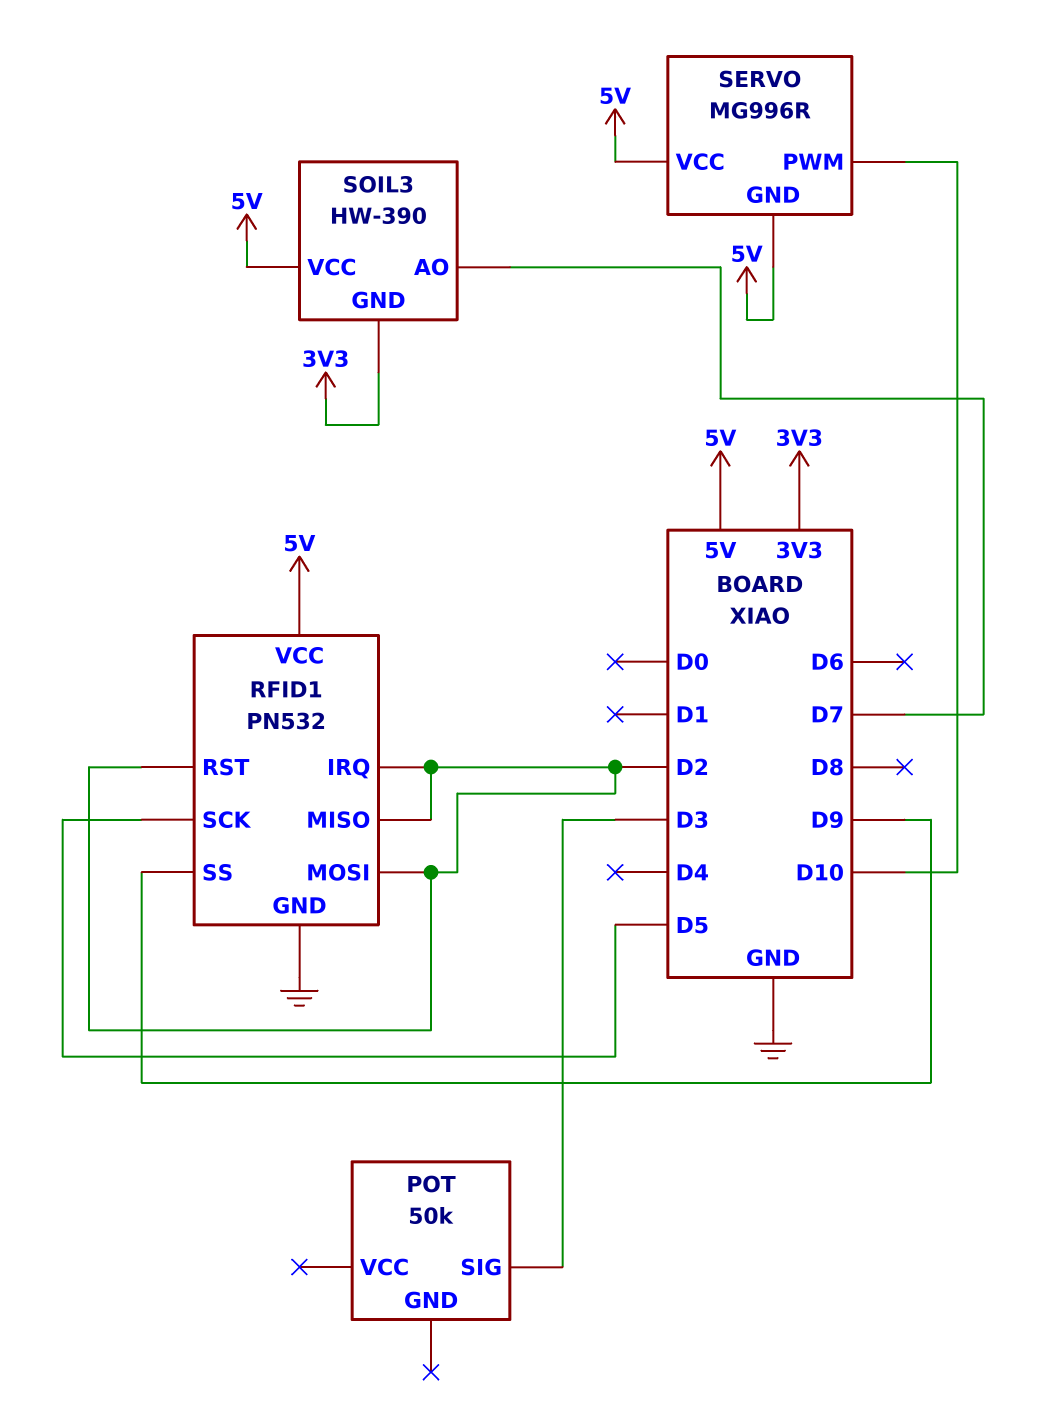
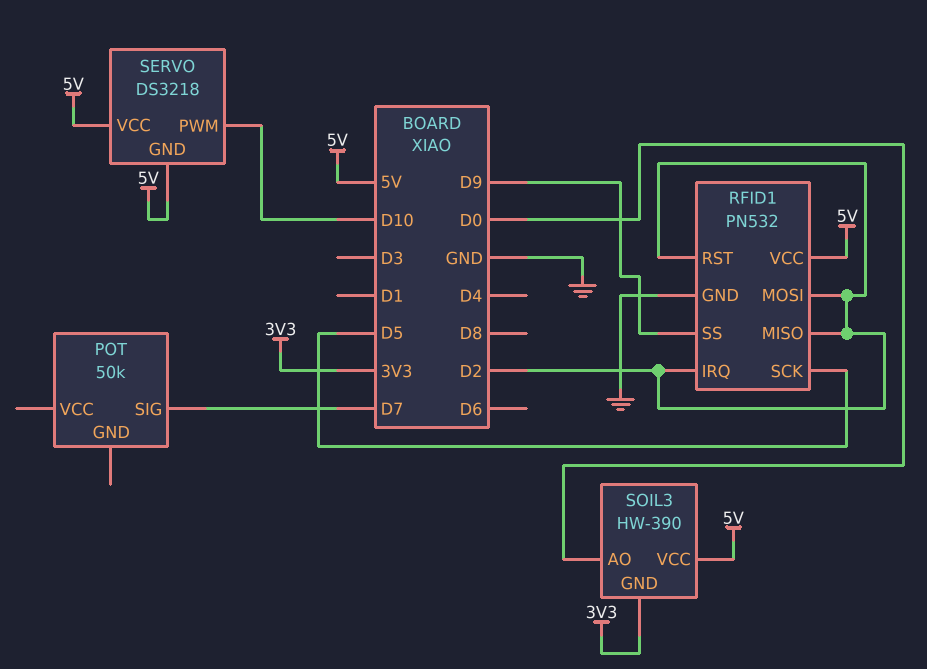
POT pin SIG: D3 -> D7
SERVO: MG996R -> DS3218
SOIL3 pin AO: D7 -> D0

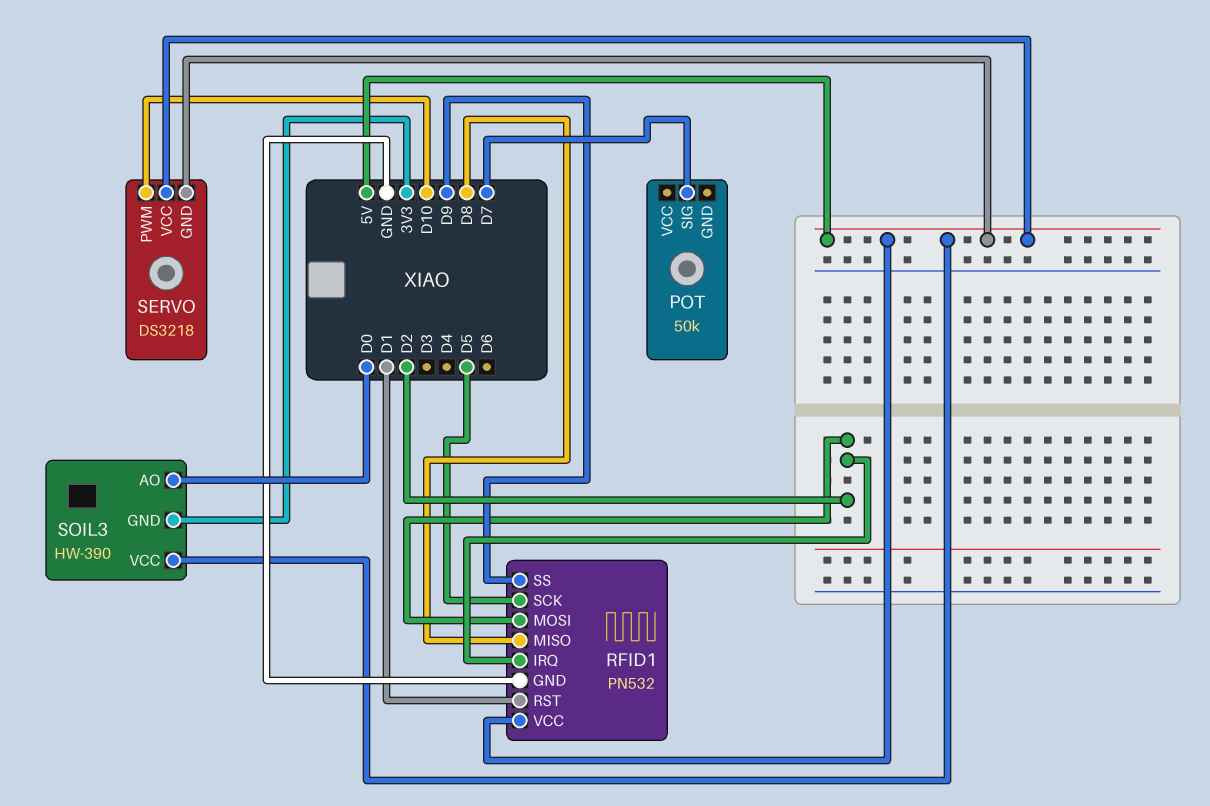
RFID1 pin MISO: D2 -> D8
RFID1 pin RST: D2 -> D1

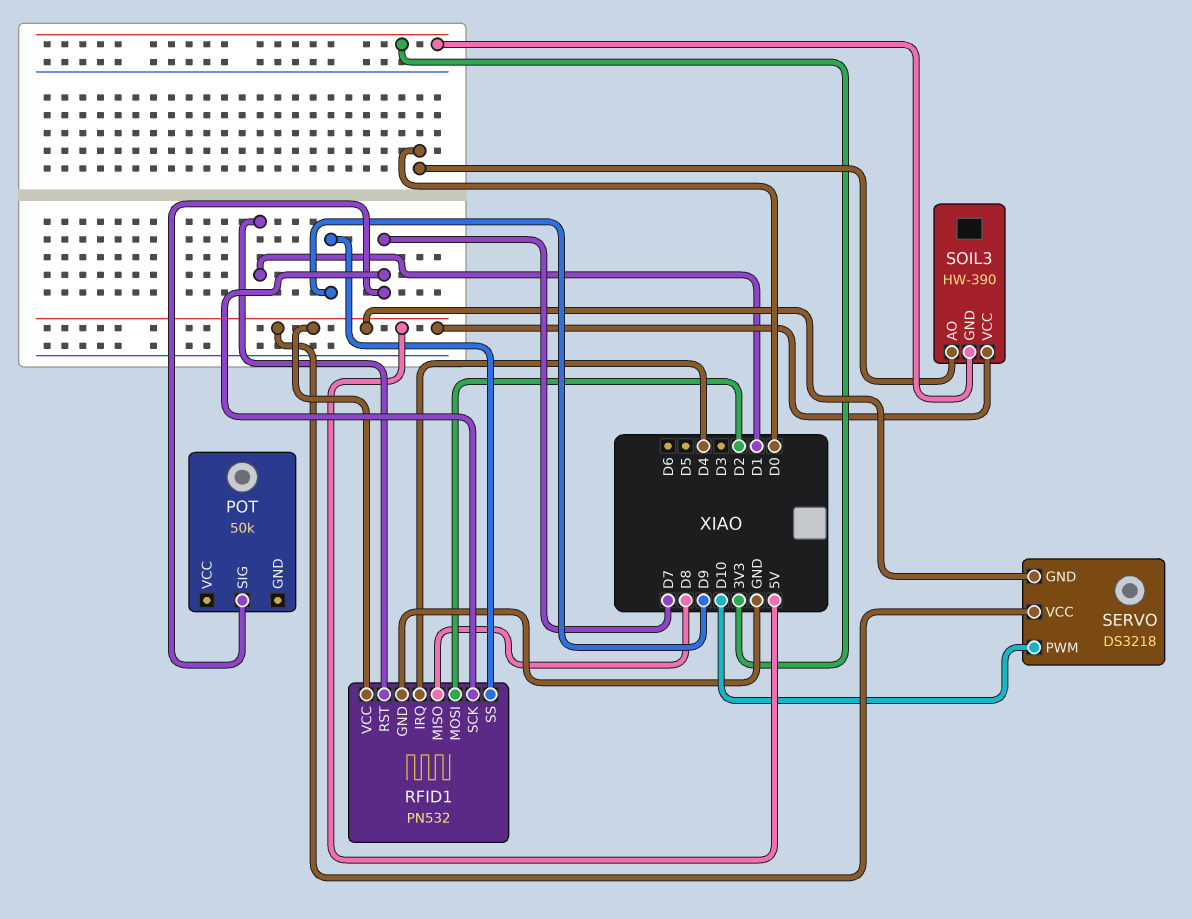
RFID1 pin IRQ: D2 -> D4
RFID1 pin SCK: D5 -> D7

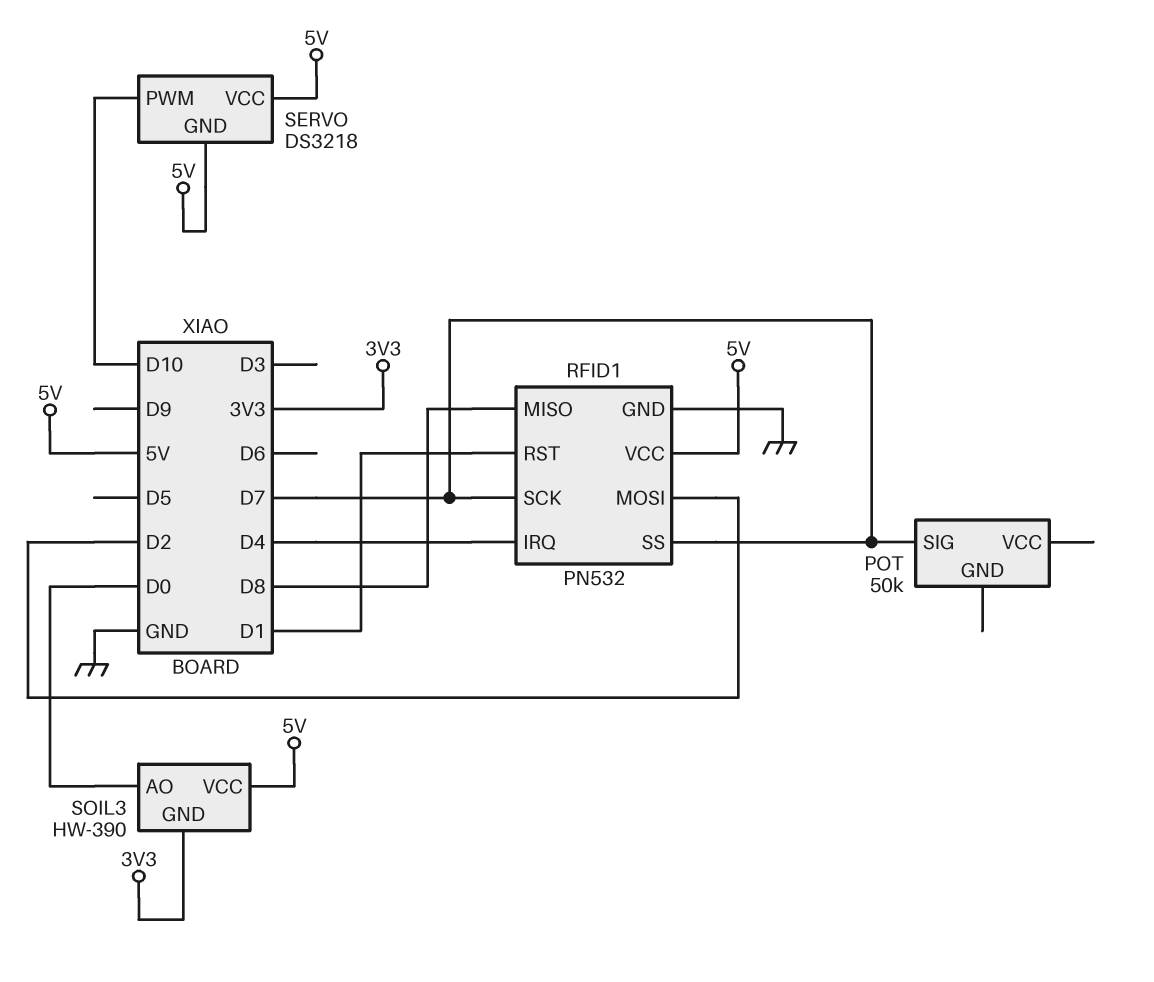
RFID1 pin SS: D9 -> D7

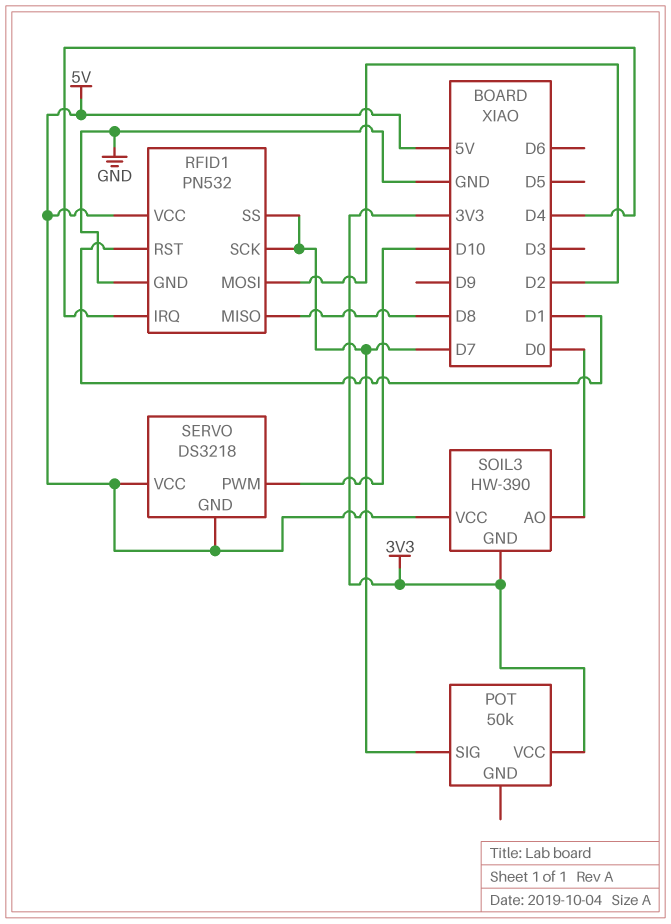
POT pin VCC: none -> 3V3

